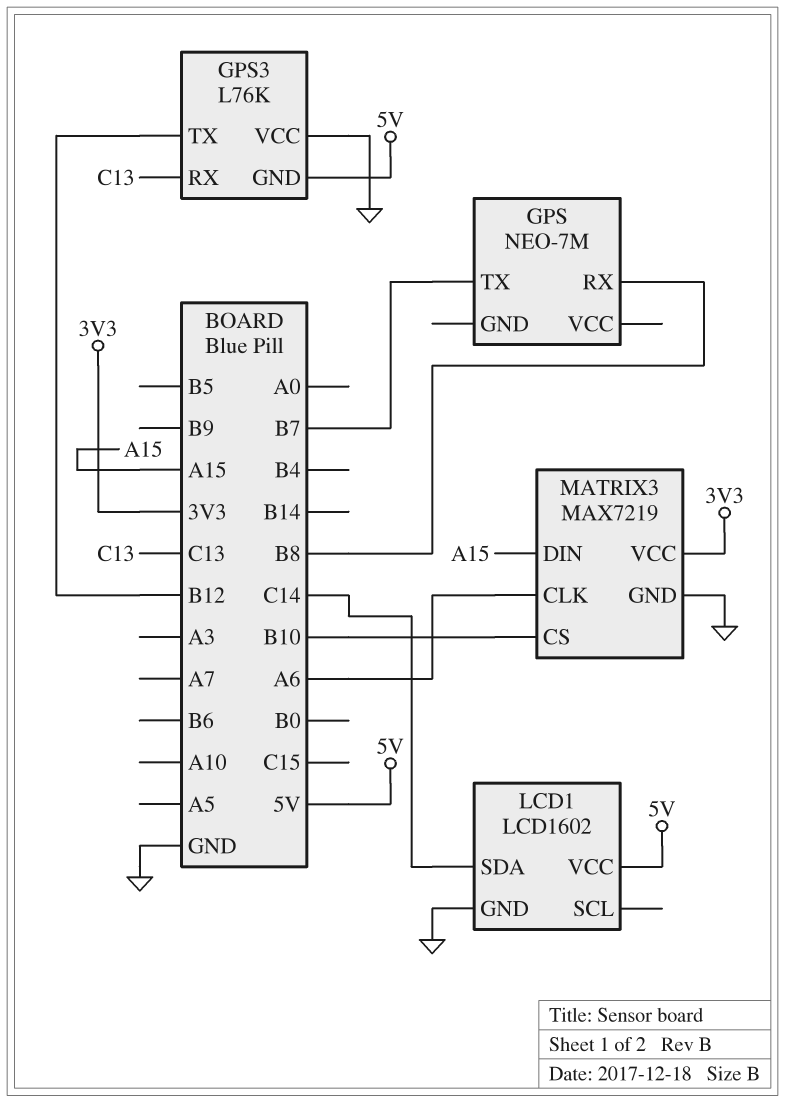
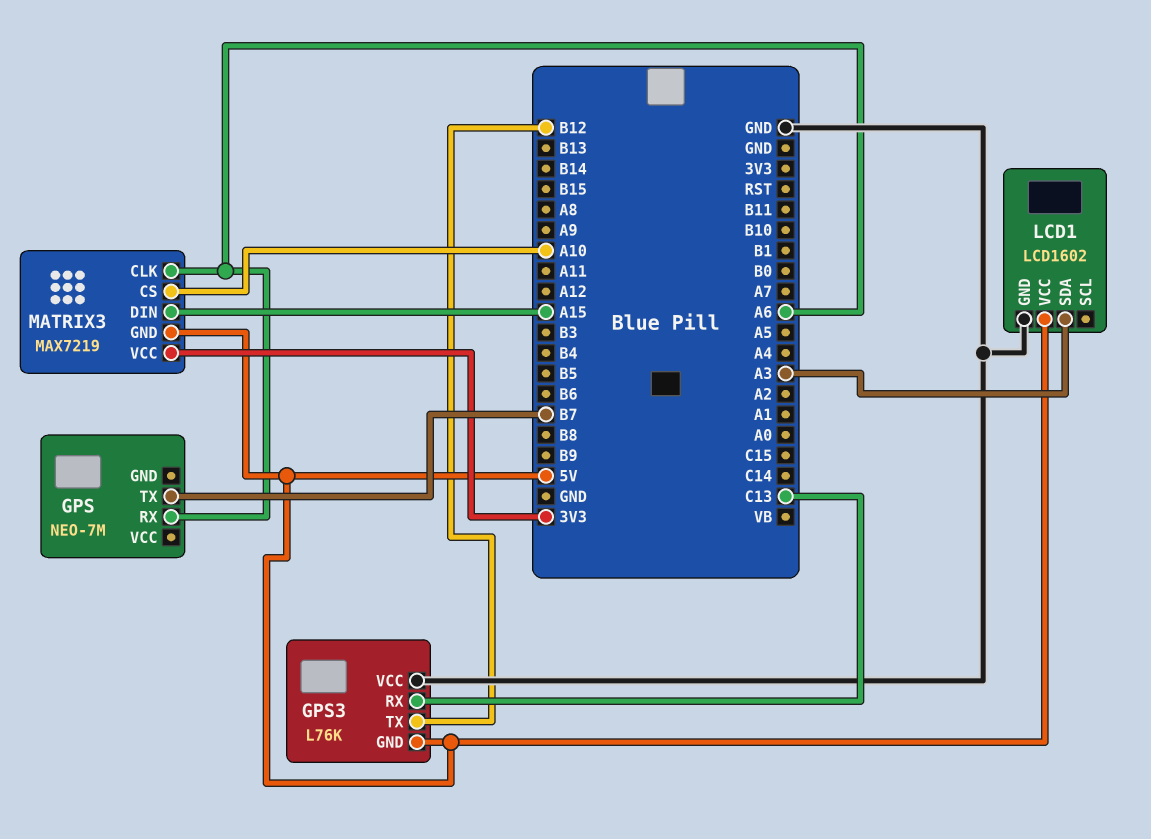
GPS pin RX: B8 -> A6
LCD1 pin SDA: C14 -> A3
MATRIX3 pin CS: B10 -> A10
MATRIX3 pin GND: GND -> 5V

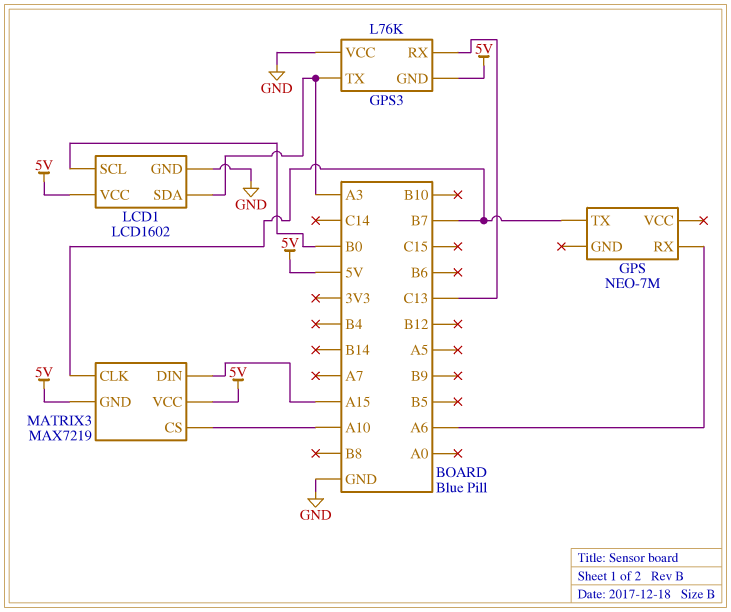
GPS3 pin TX: B12 -> A3
LCD1 pin SCL: none -> B0
MATRIX3 pin CLK: A6 -> B7
MATRIX3 pin VCC: 3V3 -> 5V

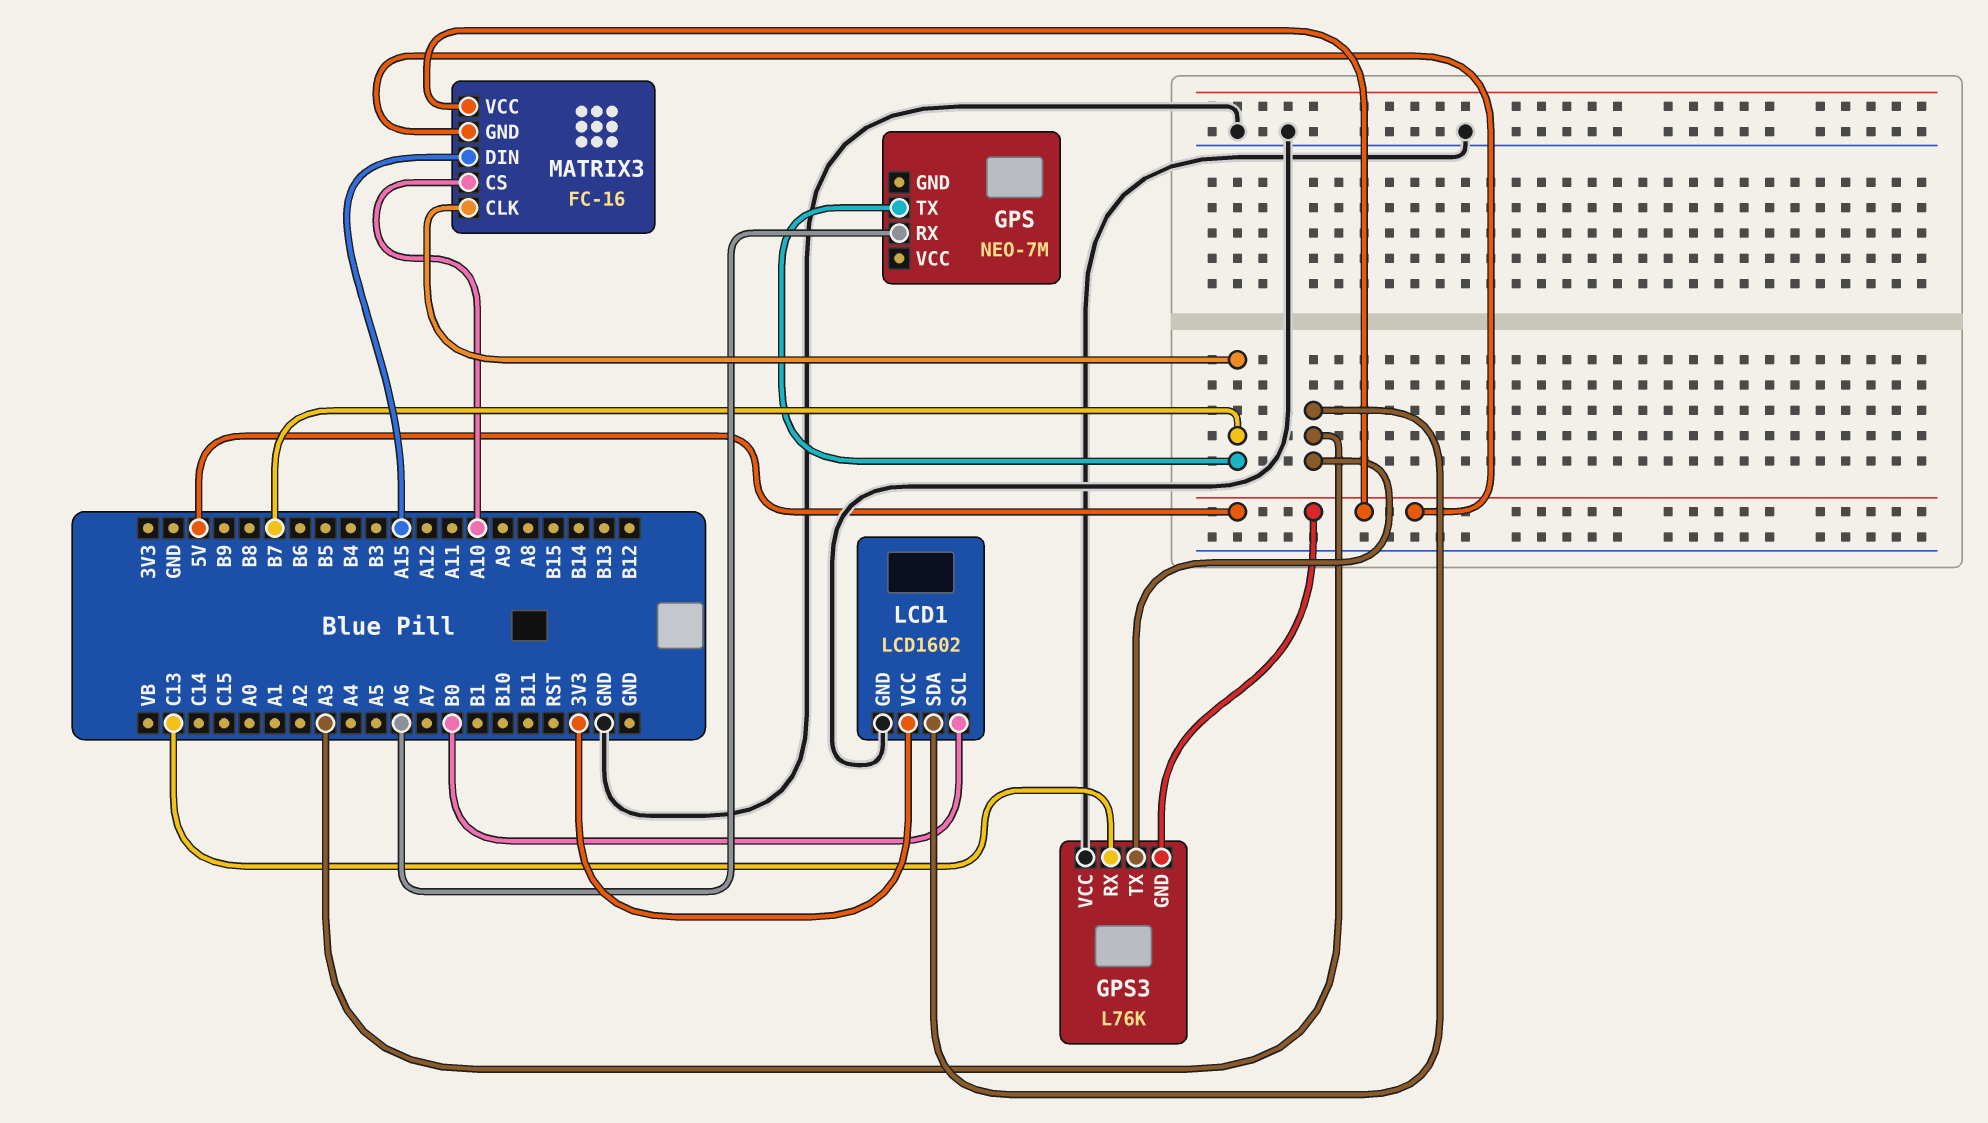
LCD1 pin VCC: 5V -> 3V3
MATRIX3: MAX7219 -> FC-16

